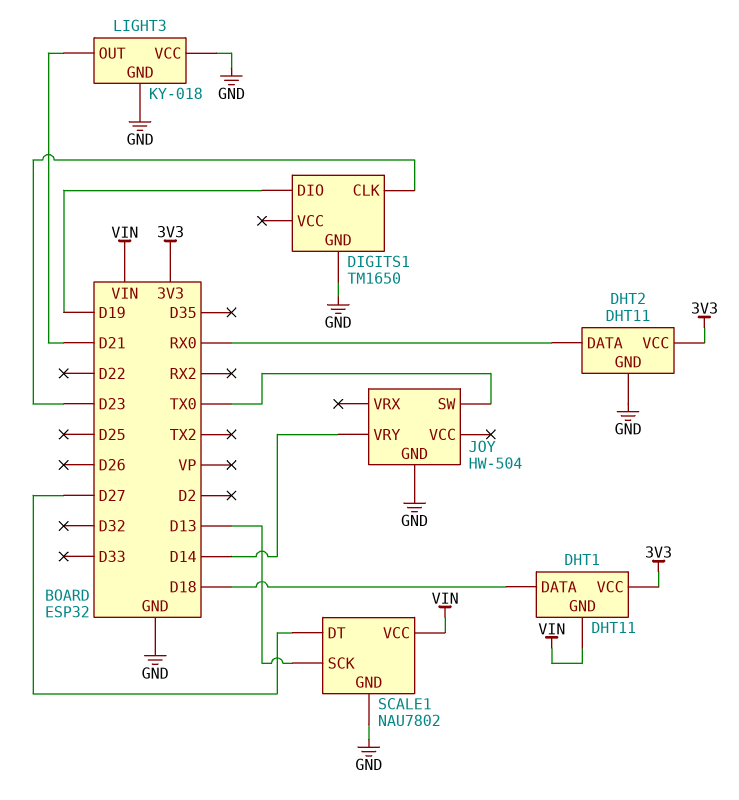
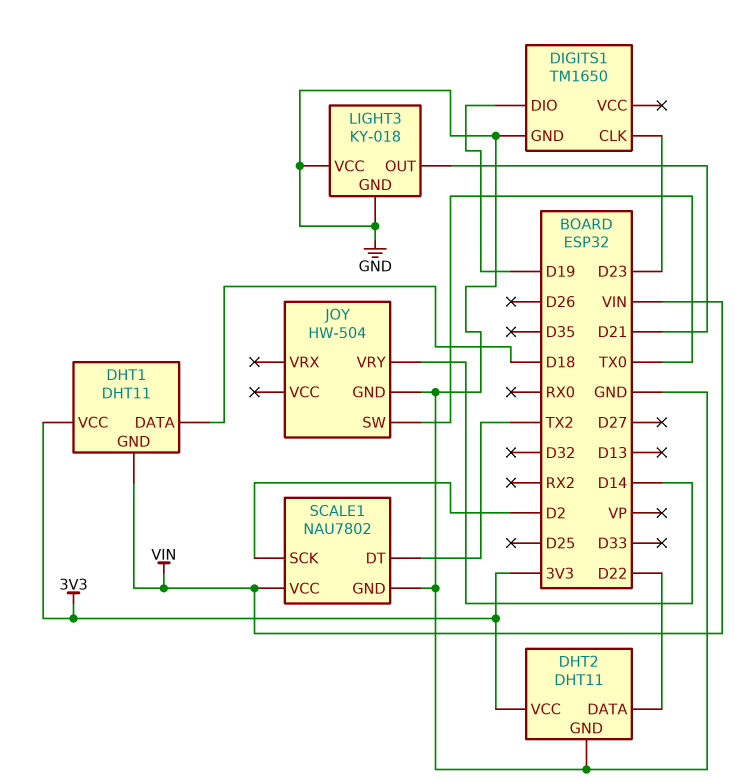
DHT2 pin DATA: RX0 -> D22
SCALE1 pin DT: D27 -> TX2
SCALE1 pin SCK: D13 -> D2

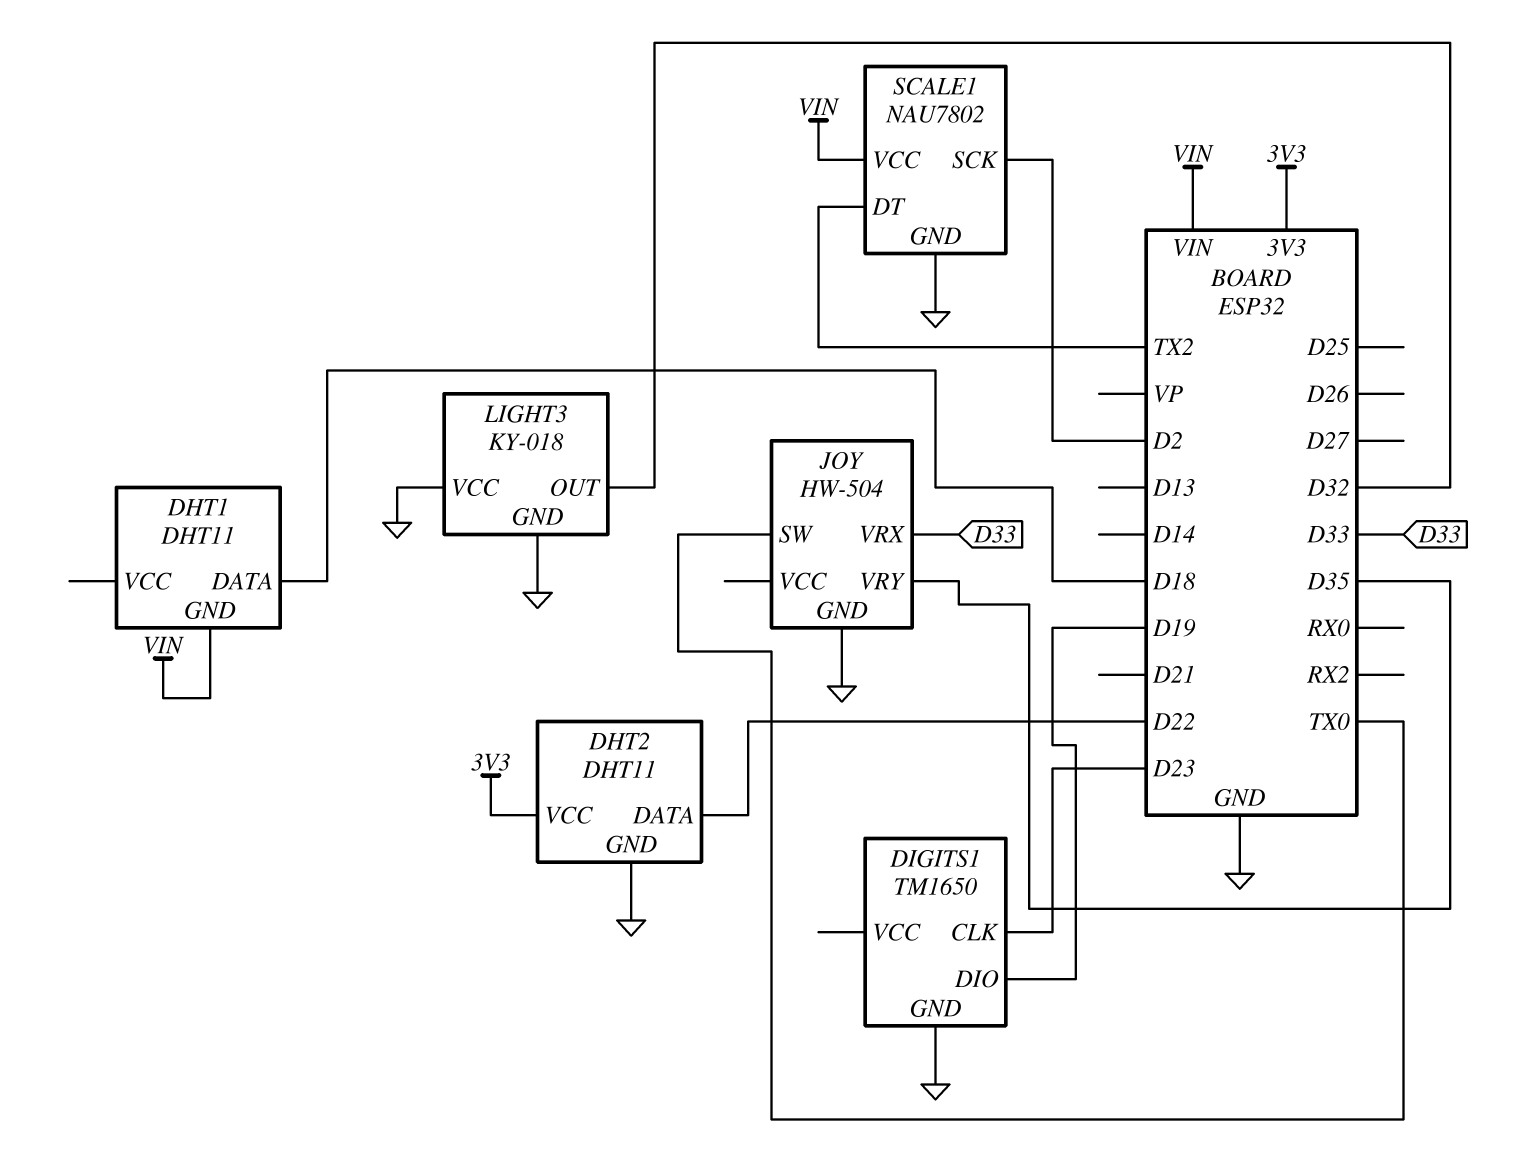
DHT1 pin VCC: 3V3 -> none
JOY pin VRX: none -> D33
JOY pin VRY: D14 -> D35
LIGHT3 pin OUT: D21 -> D32

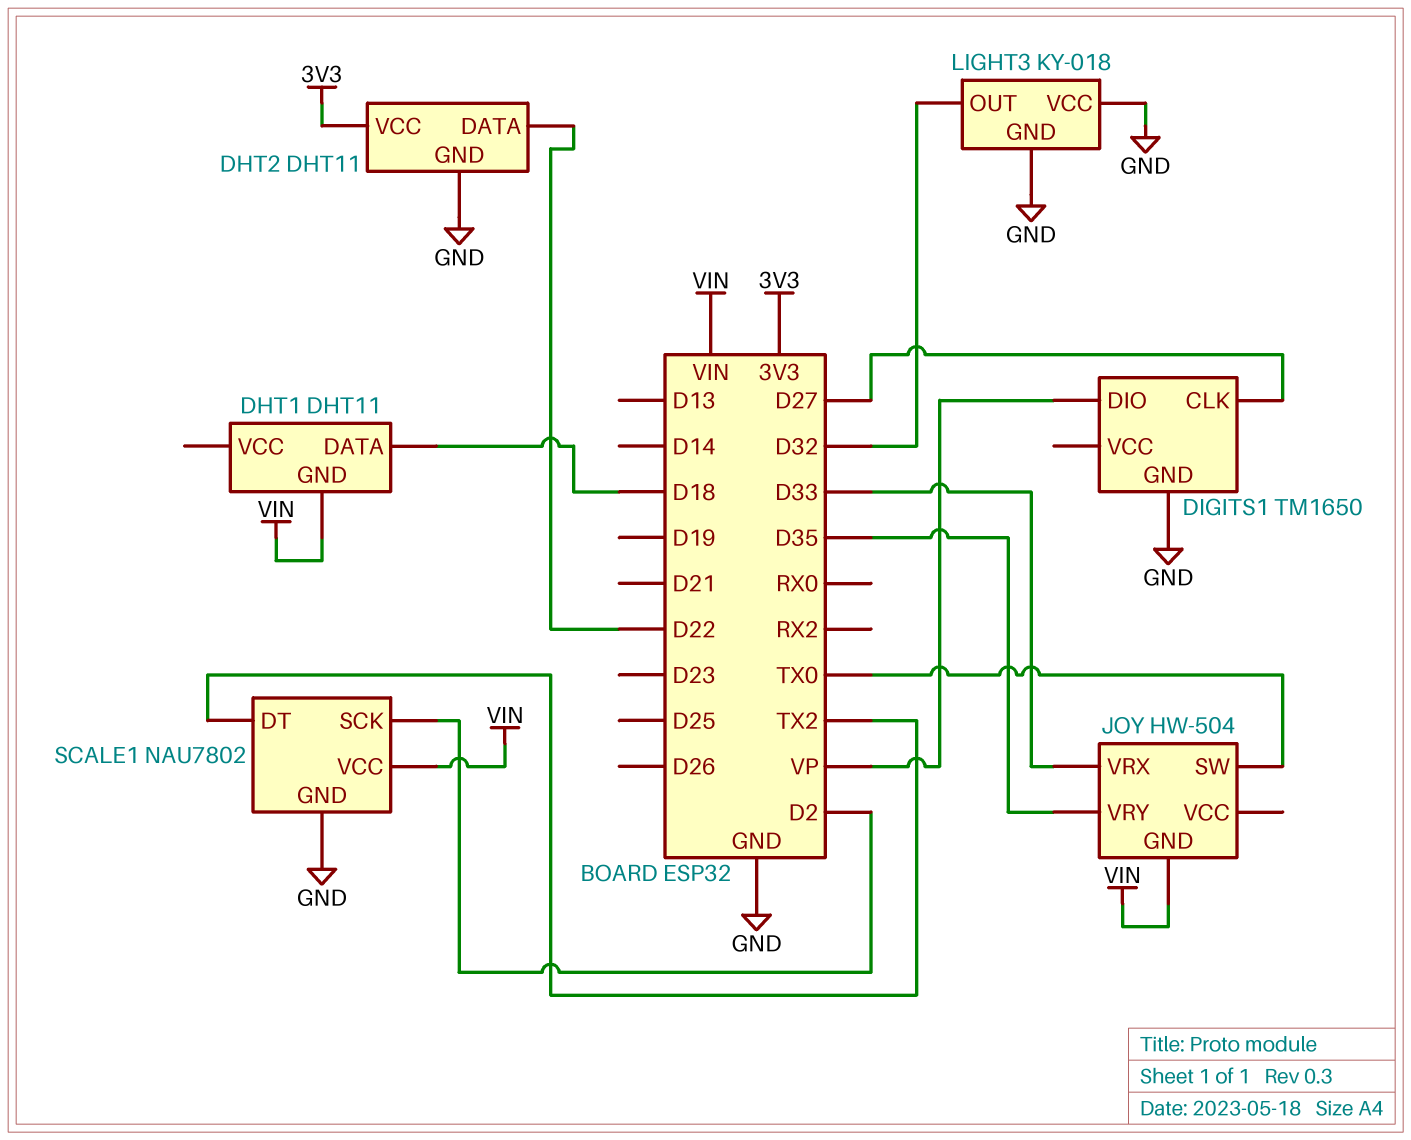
DIGITS1 pin CLK: D23 -> D27
DIGITS1 pin DIO: D19 -> VP
JOY pin GND: GND -> VIN

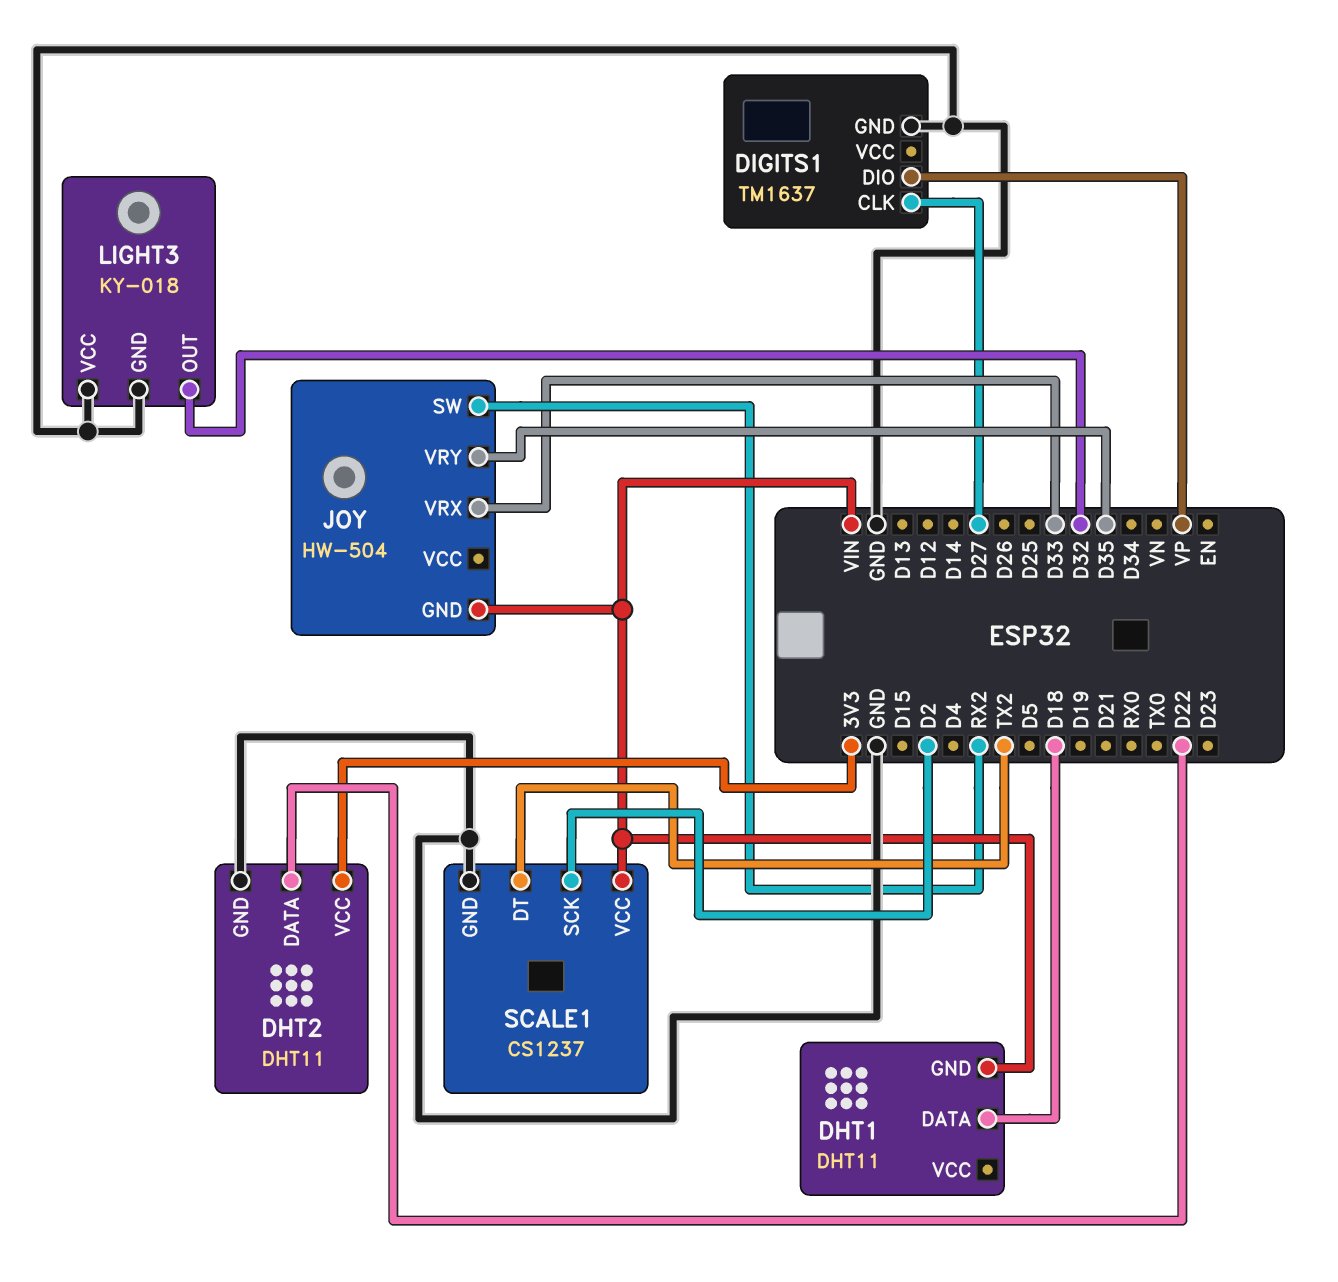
DIGITS1: TM1650 -> TM1637
JOY pin SW: TX0 -> RX2
SCALE1: NAU7802 -> CS1237

